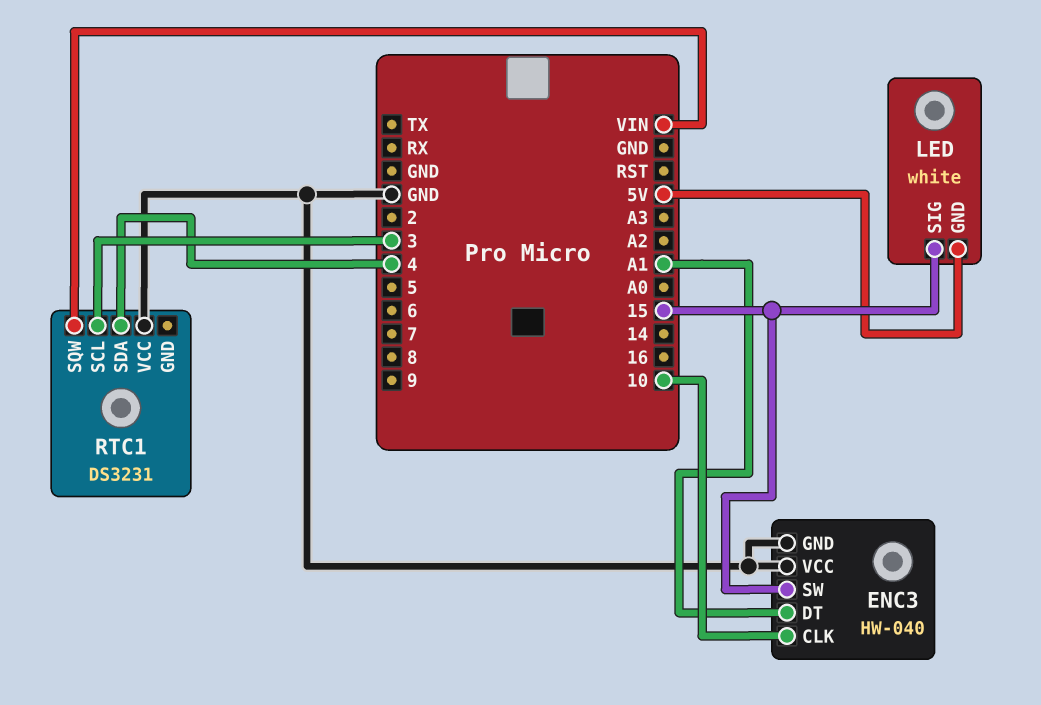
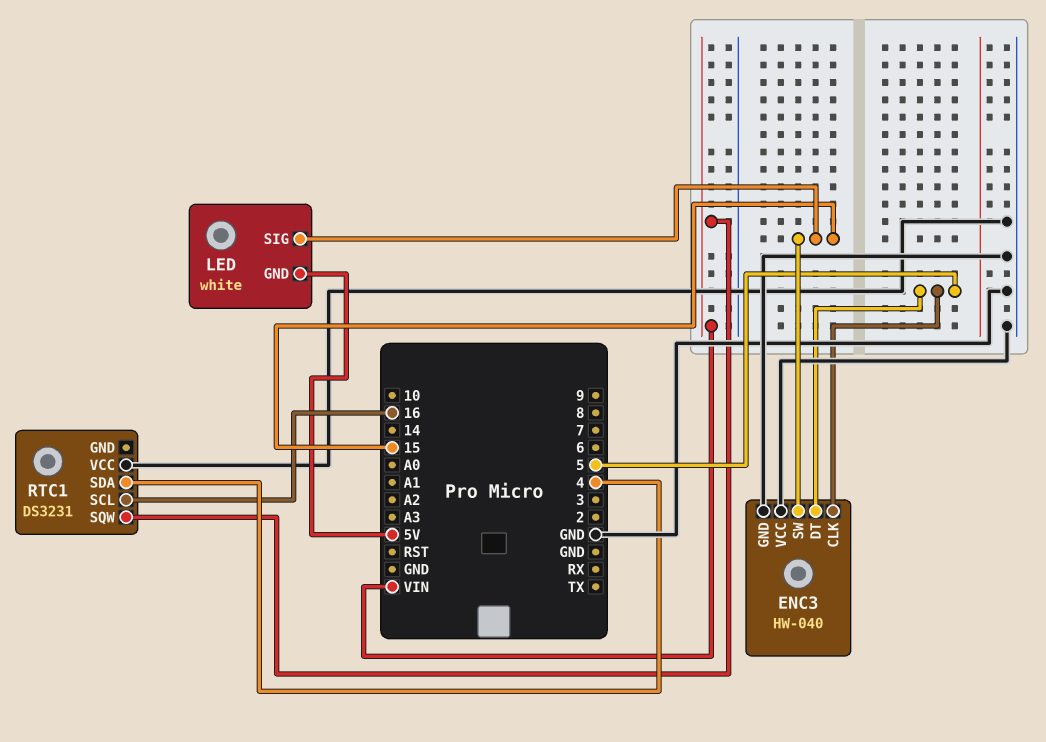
ENC3 pin CLK: 10 -> 5
ENC3 pin DT: A1 -> 5
RTC1 pin SCL: 3 -> 16

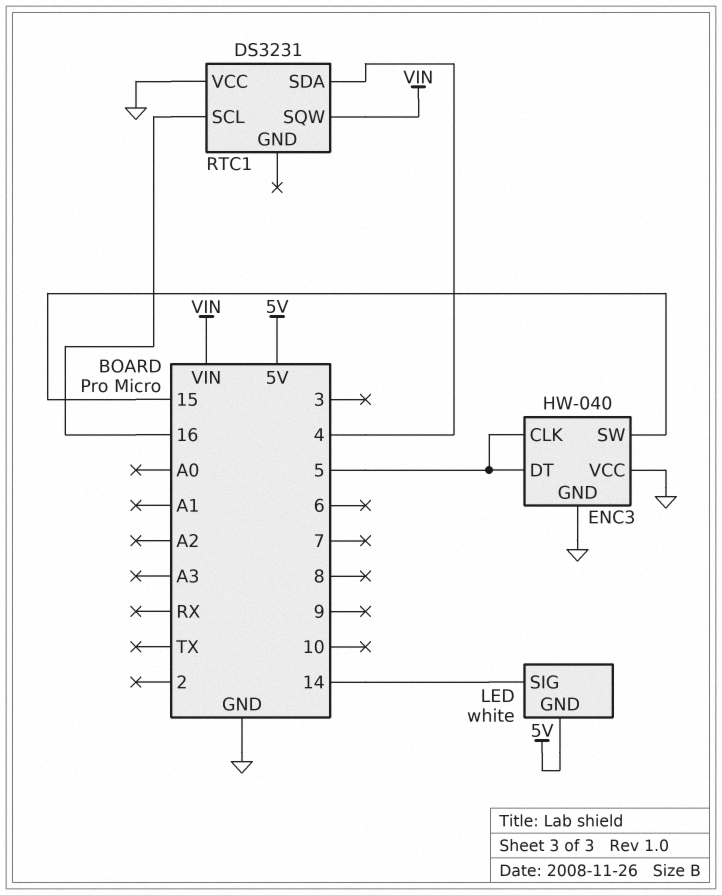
LED pin SIG: 15 -> 14

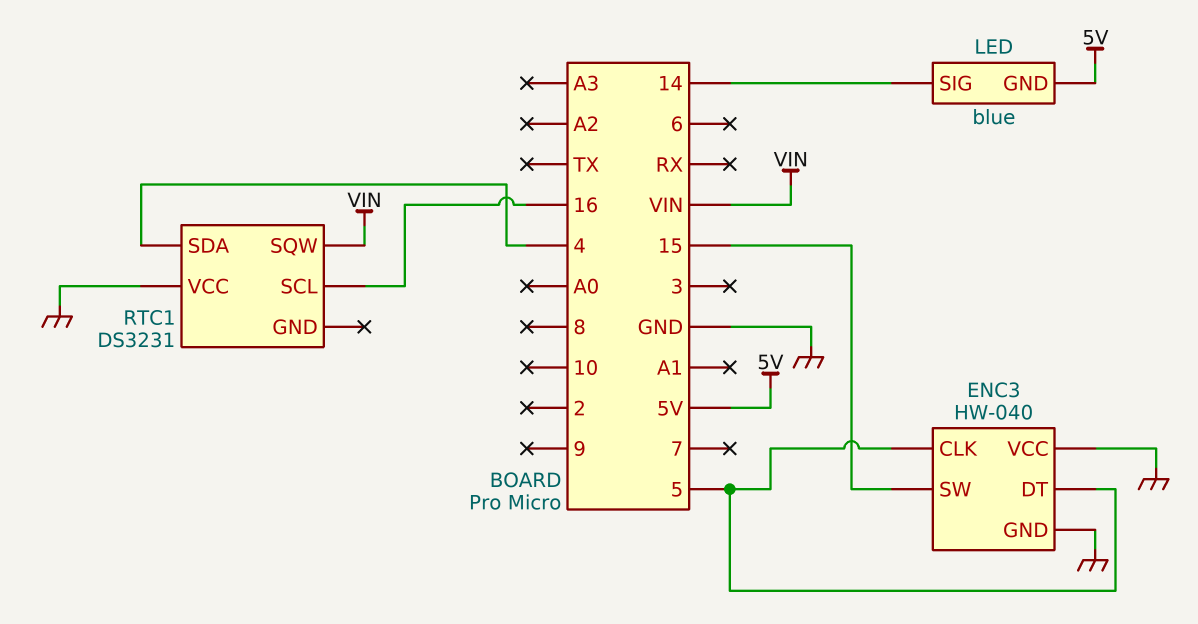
LED: white -> blue

